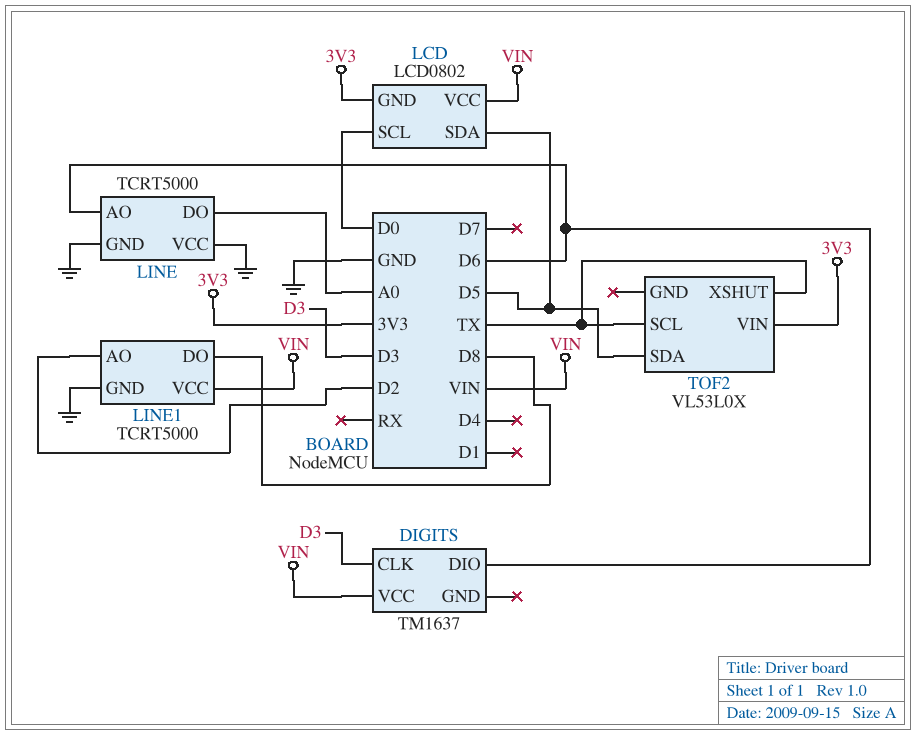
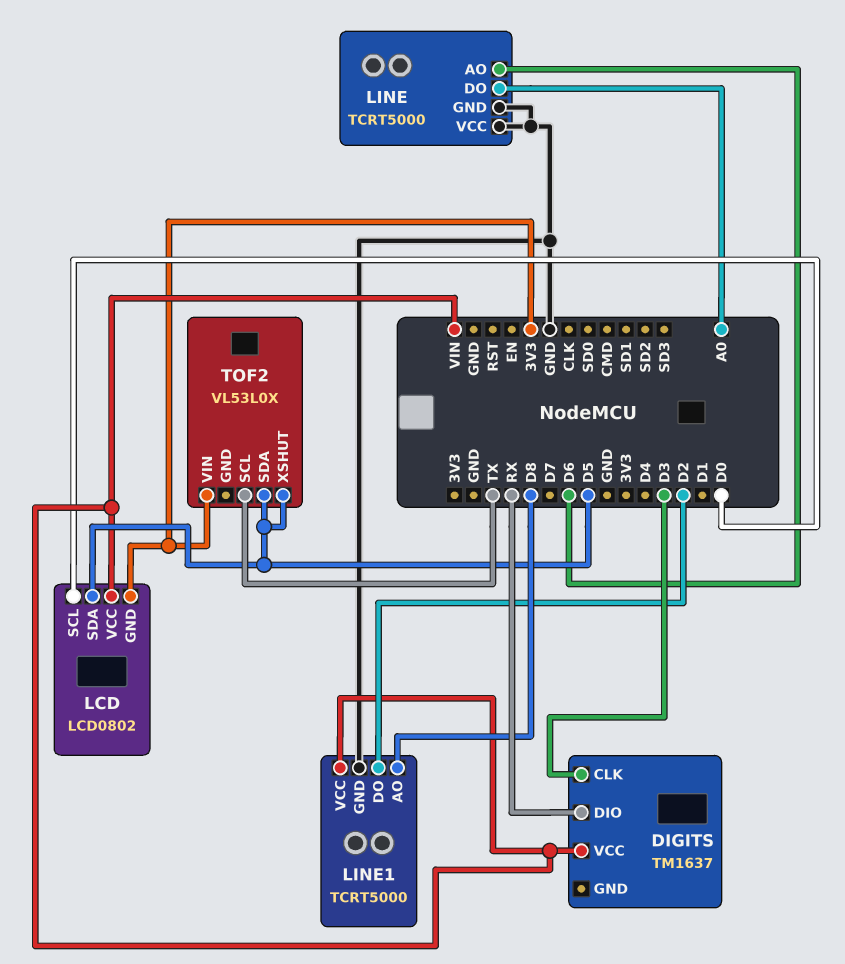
DIGITS pin DIO: D6 -> RX
LINE1 pin AO: D2 -> D8
LINE1 pin DO: D8 -> D2
TOF2 pin XSHUT: TX -> D5

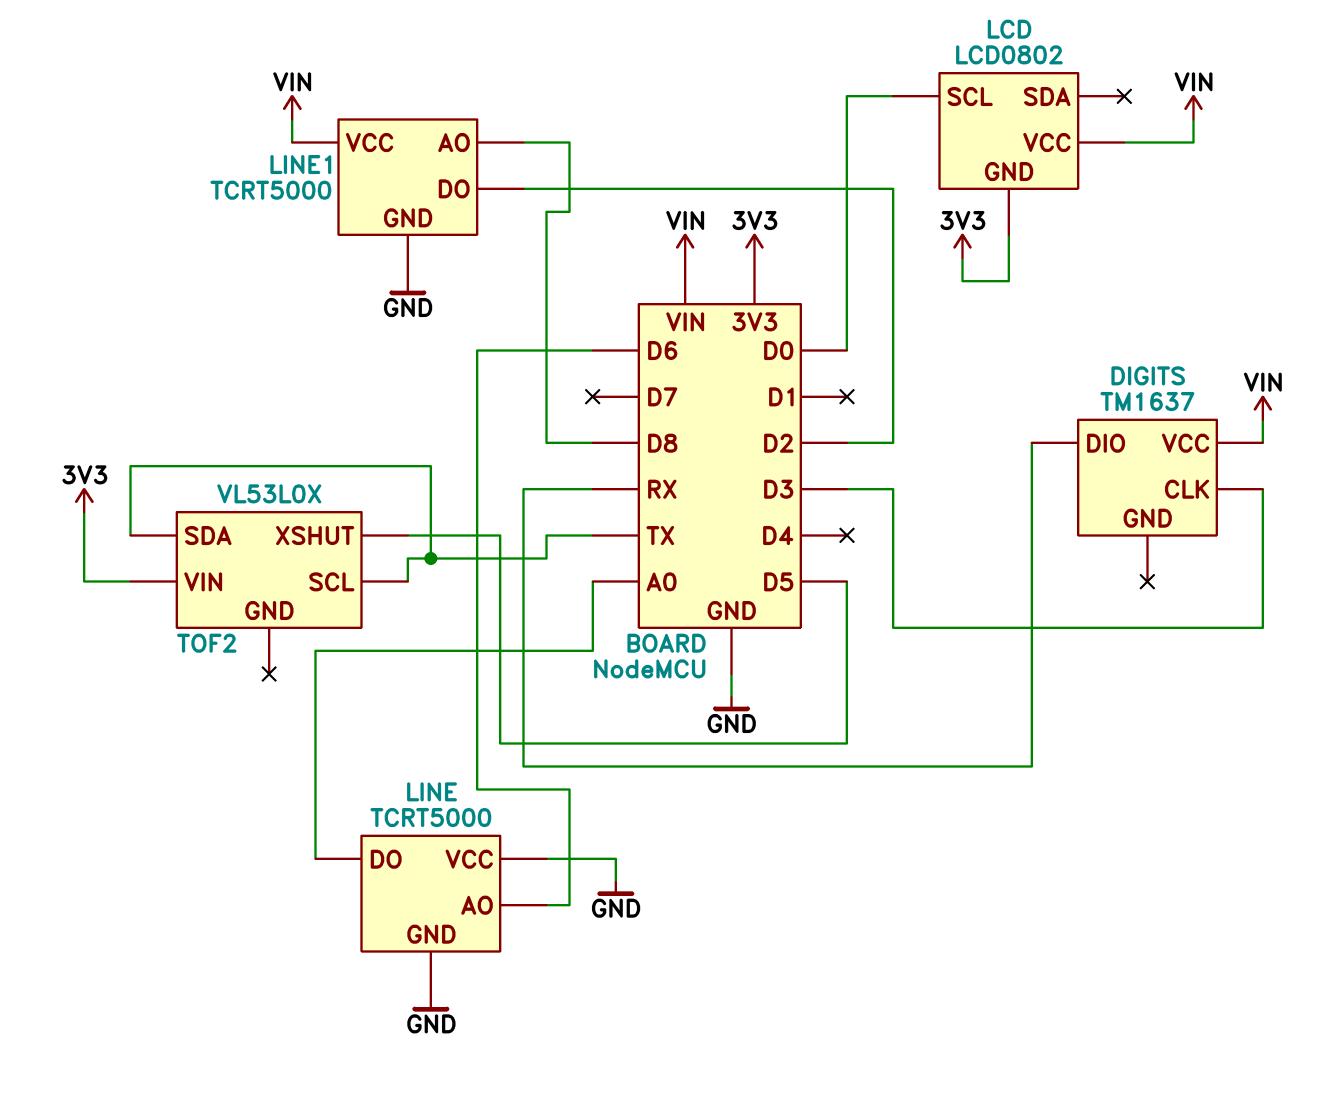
LCD pin SDA: D5 -> none
TOF2 pin SDA: D5 -> TX

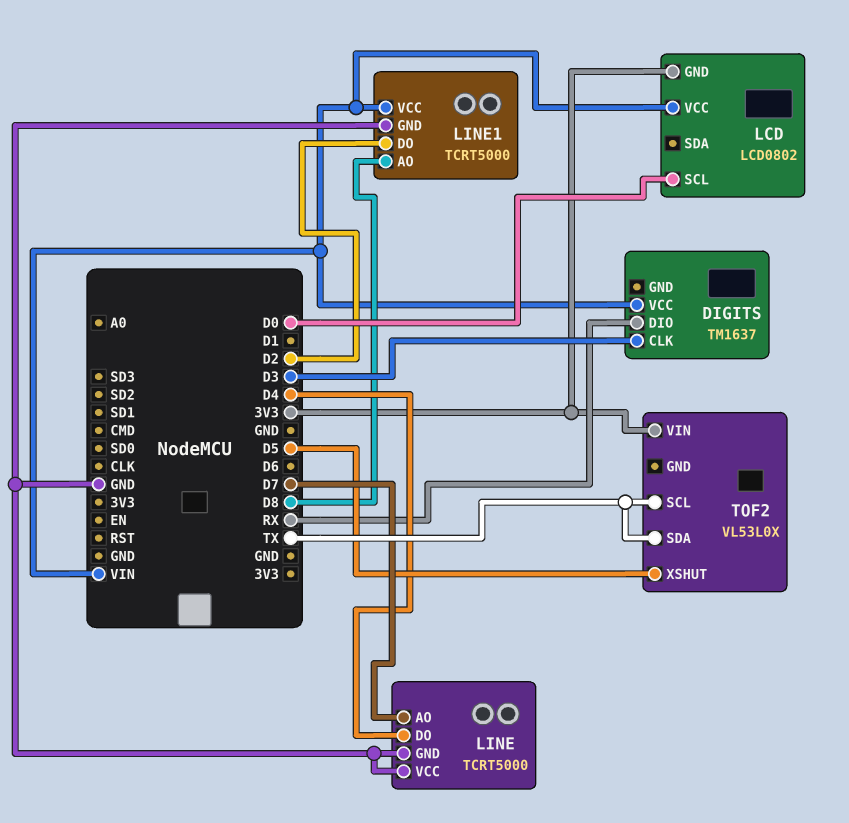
LINE pin AO: D6 -> D7
LINE pin DO: A0 -> D4

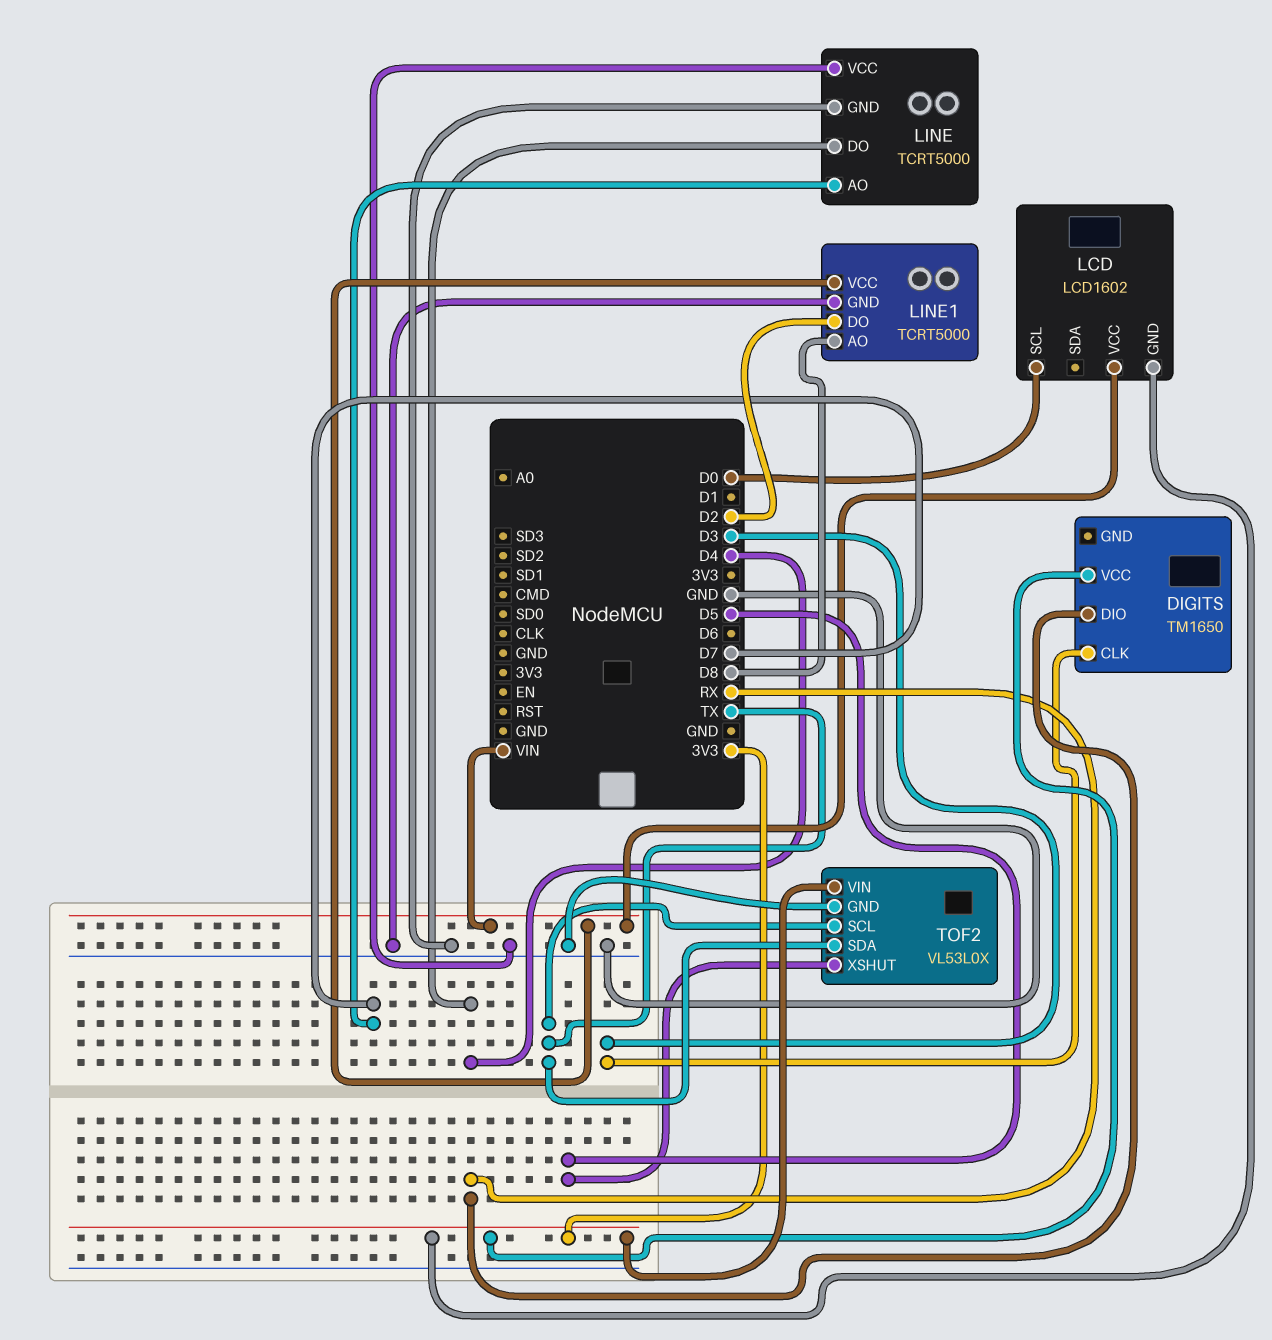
DIGITS: TM1637 -> TM1650
DIGITS pin VCC: VIN -> 3V3
LCD: LCD0802 -> LCD1602
TOF2 pin GND: none -> GND

